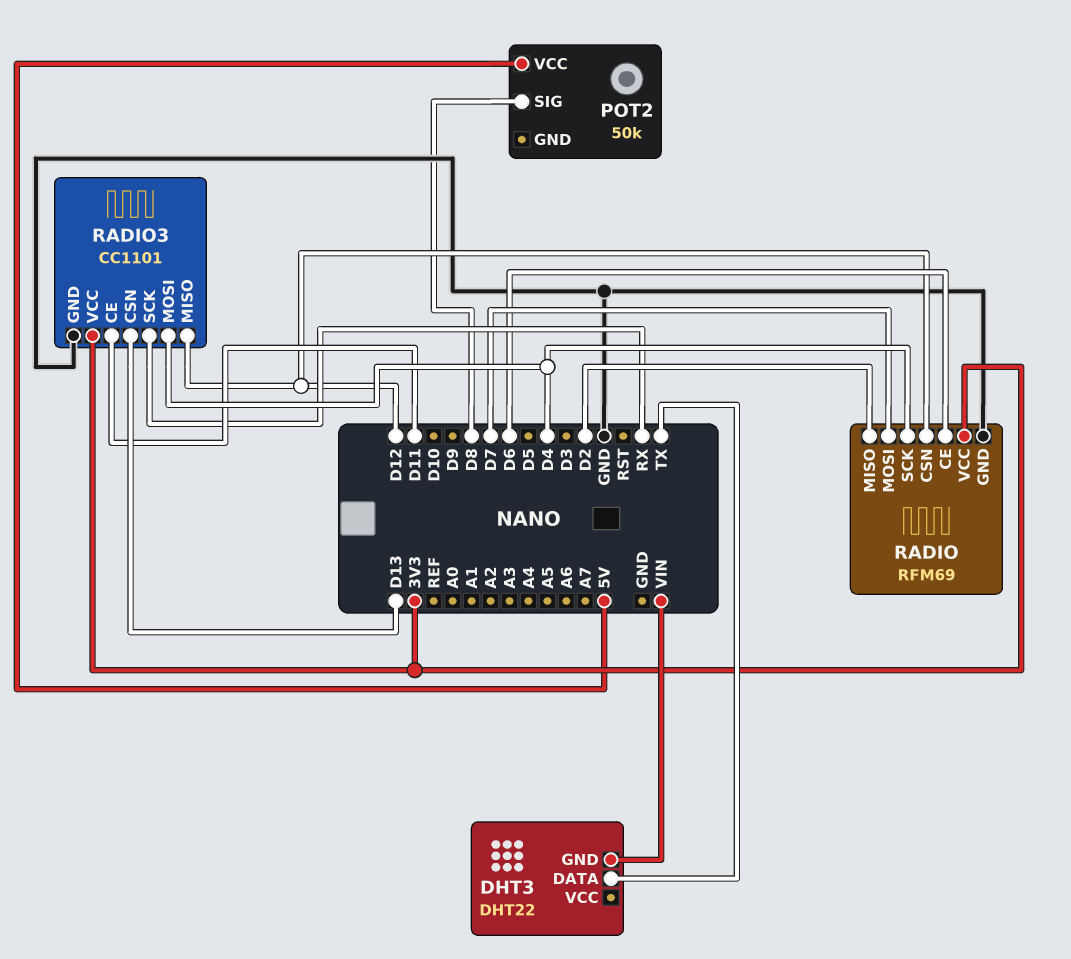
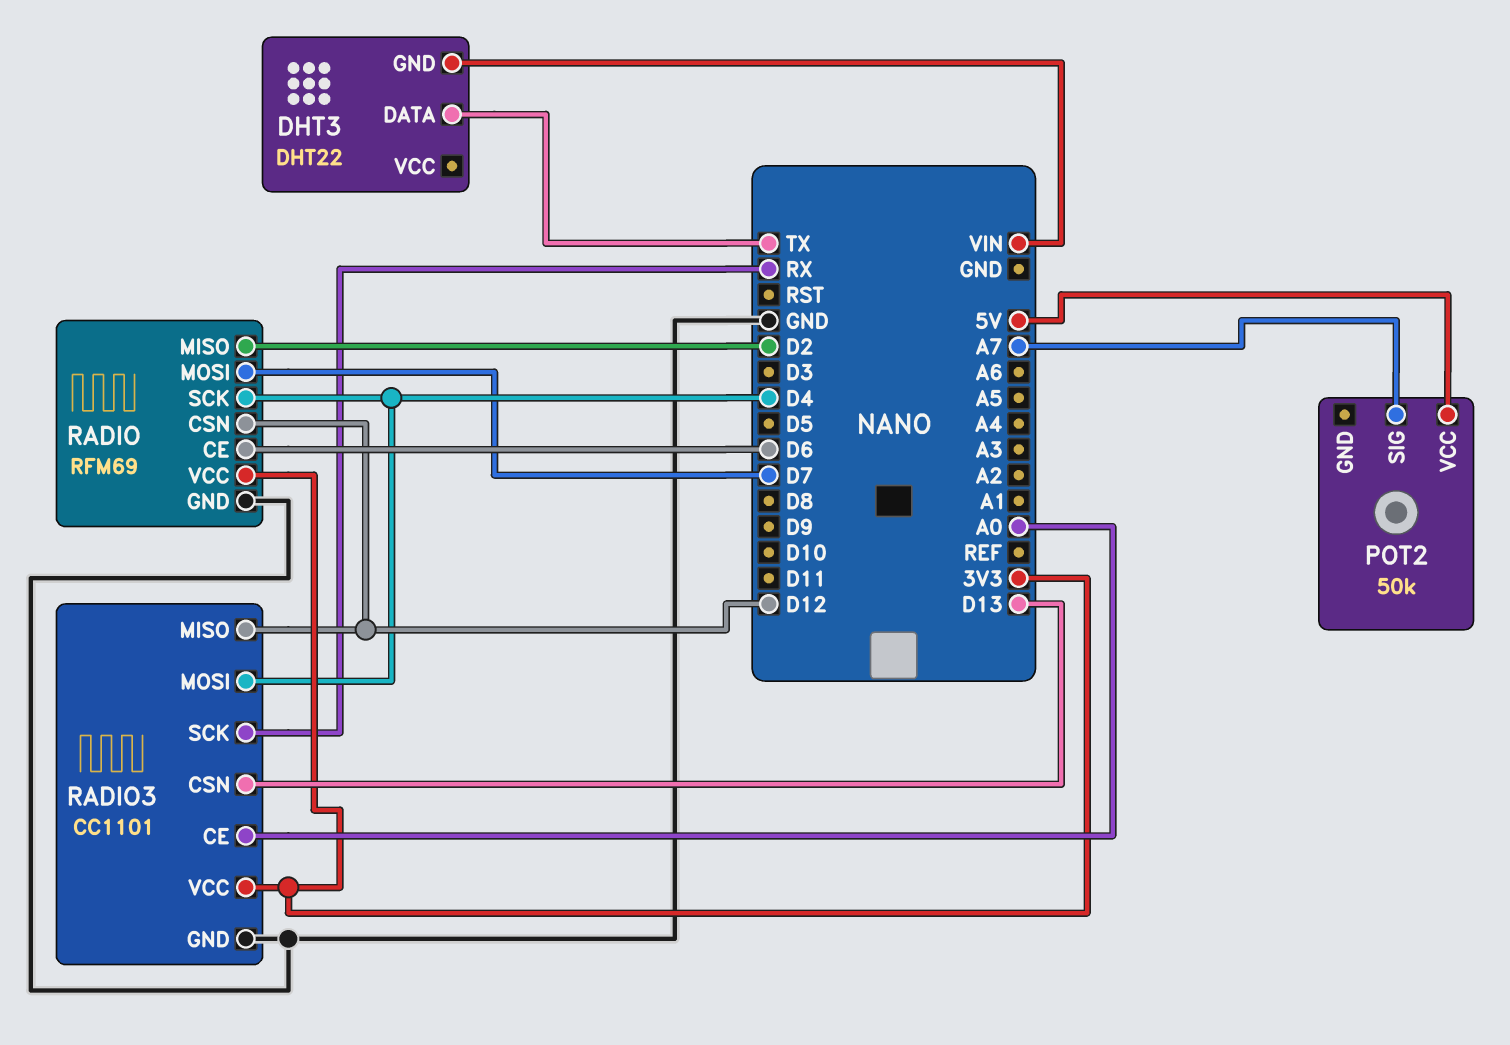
POT2 pin SIG: D8 -> A7
RADIO3 pin CE: D11 -> A0

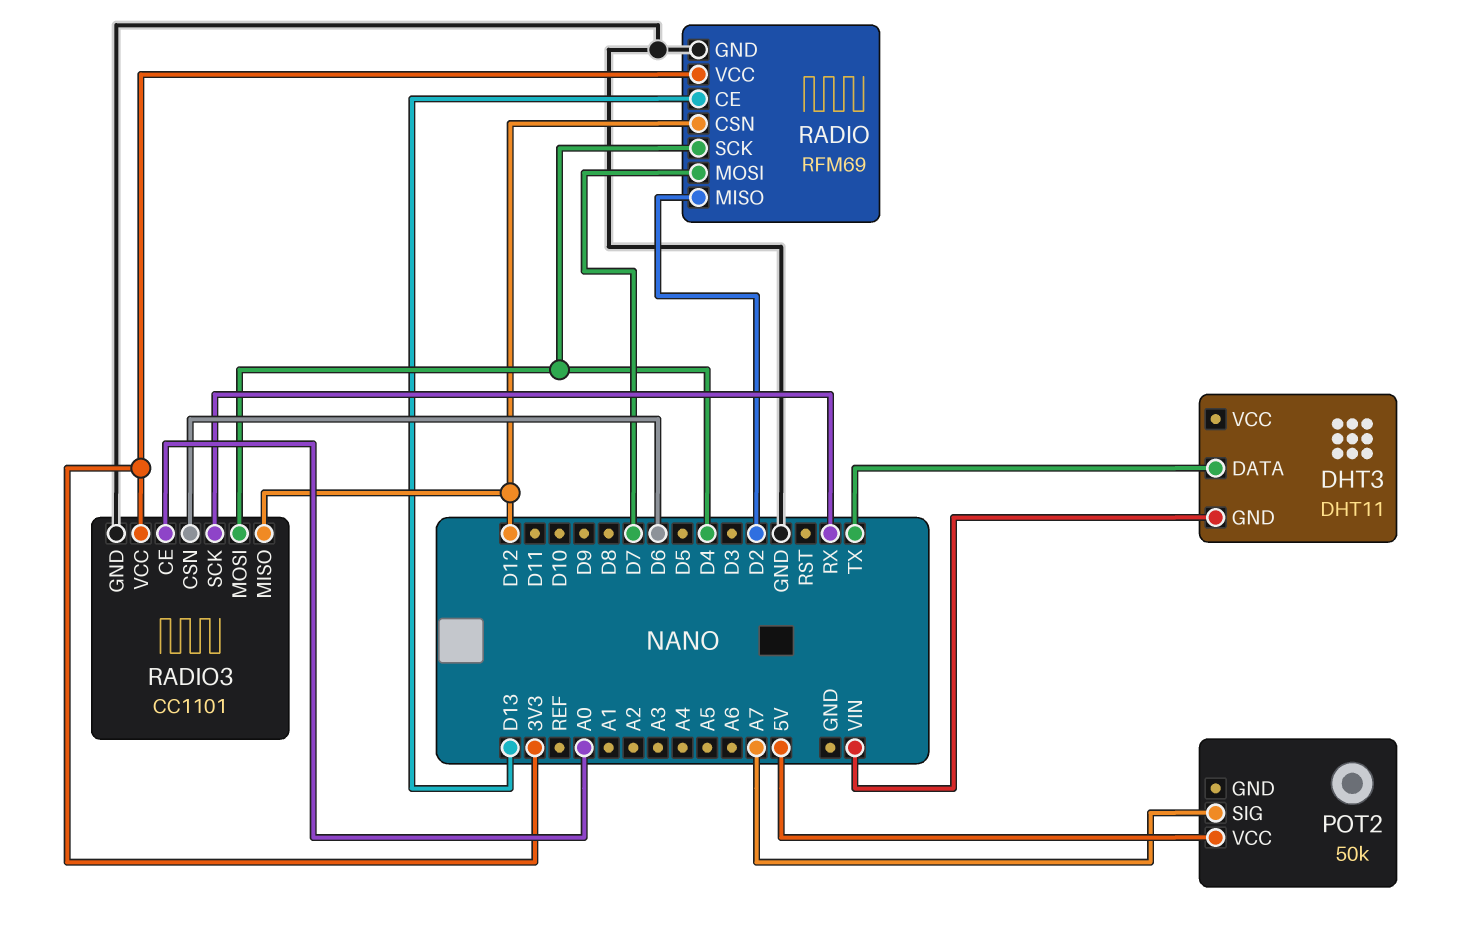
DHT3: DHT22 -> DHT11
RADIO pin CE: D6 -> D13
RADIO3 pin CSN: D13 -> D6

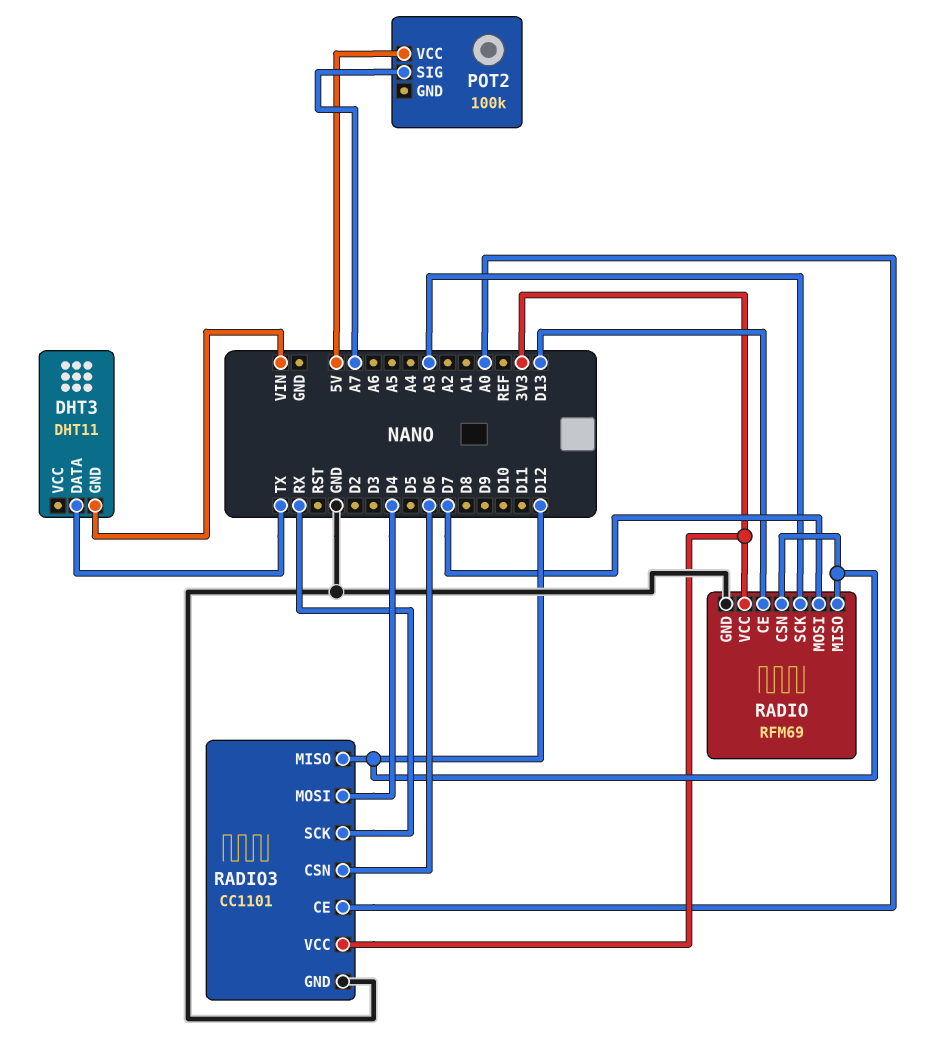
POT2: 50k -> 100k
RADIO pin MISO: D2 -> D12
RADIO pin SCK: D4 -> A3

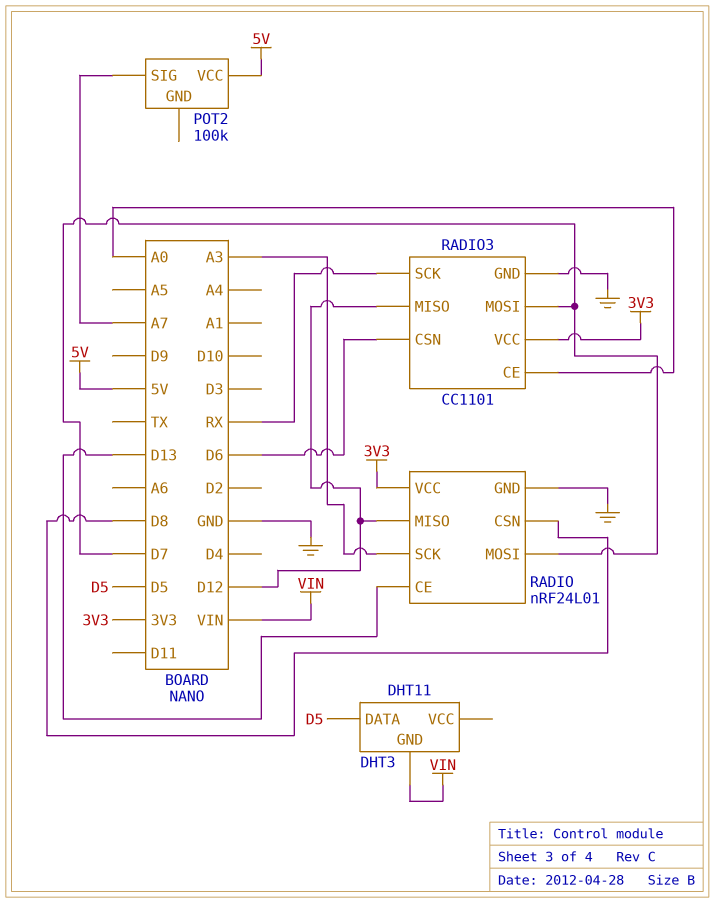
DHT3 pin DATA: TX -> D5
RADIO: RFM69 -> nRF24L01
RADIO pin CSN: D12 -> D8
RADIO3 pin MOSI: D4 -> D7

